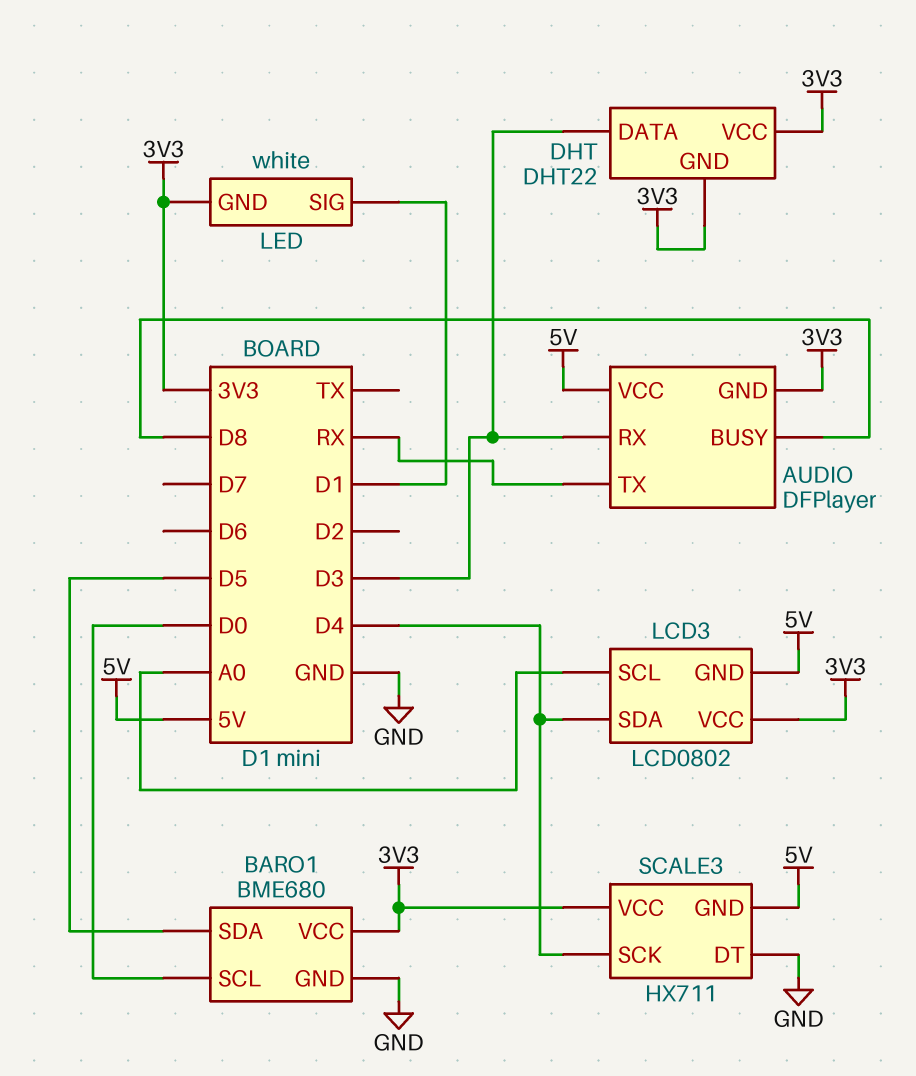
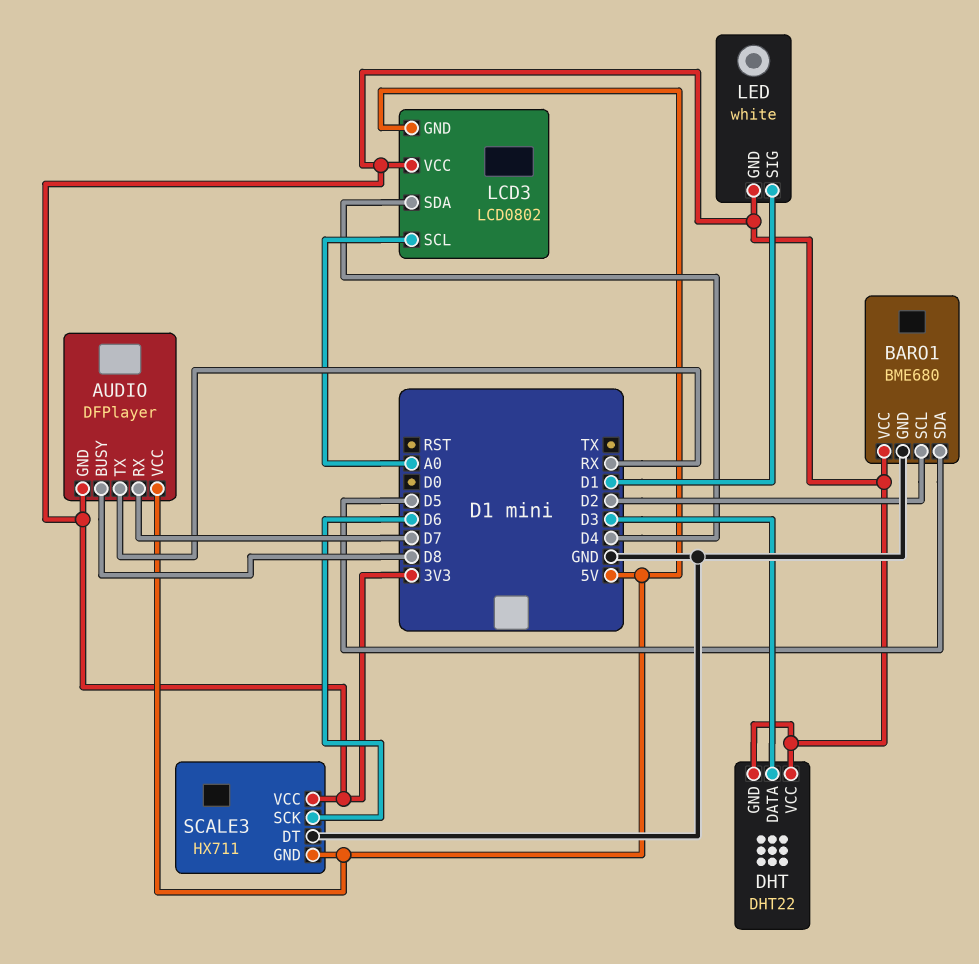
AUDIO pin RX: D3 -> D7
BARO1 pin SCL: D0 -> D2
SCALE3 pin SCK: D4 -> D6

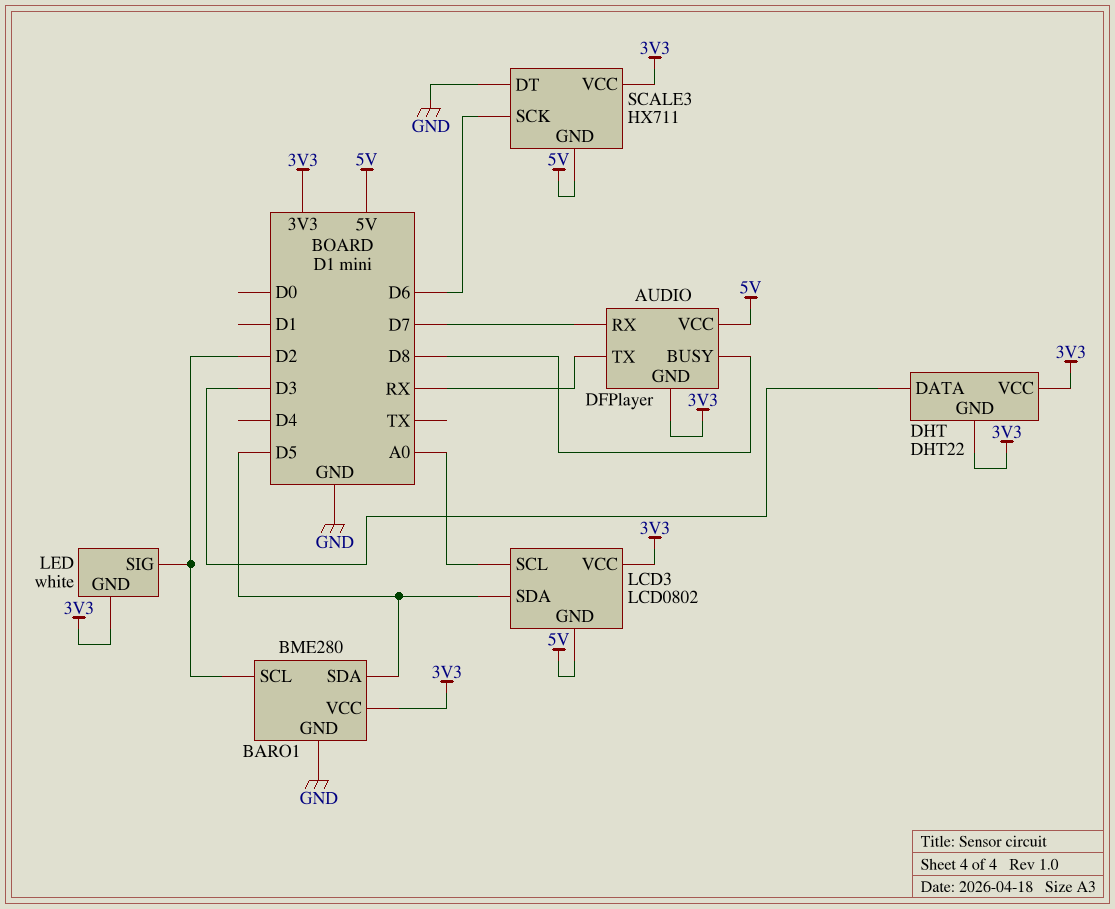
BARO1: BME680 -> BME280
LCD3 pin SDA: D4 -> D5
LED pin SIG: D1 -> D2

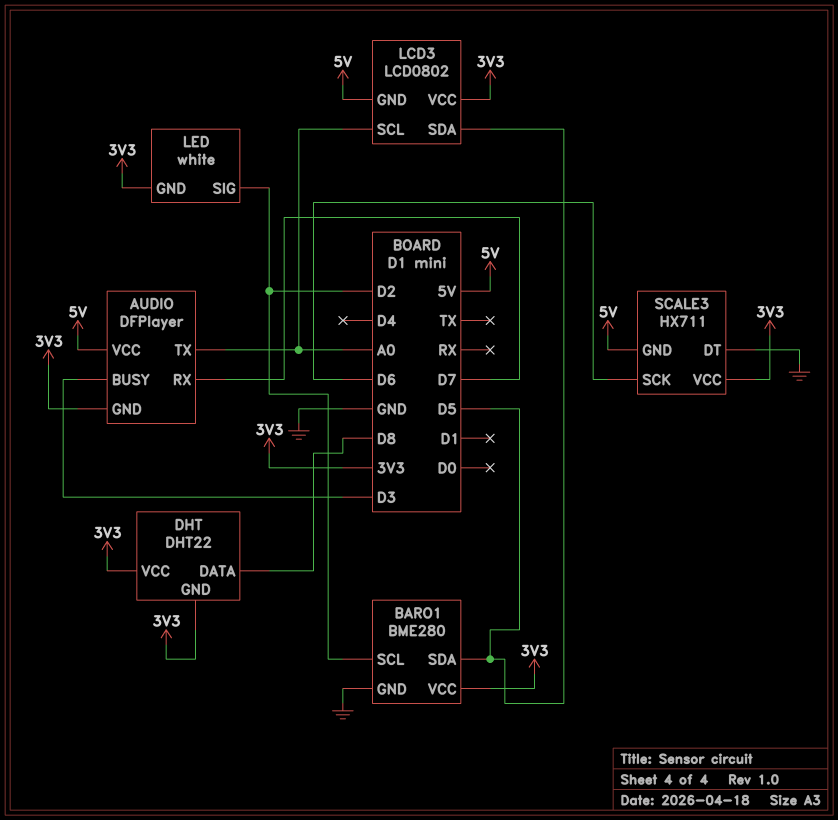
AUDIO pin BUSY: D8 -> D3
AUDIO pin TX: RX -> A0
DHT pin DATA: D3 -> D8

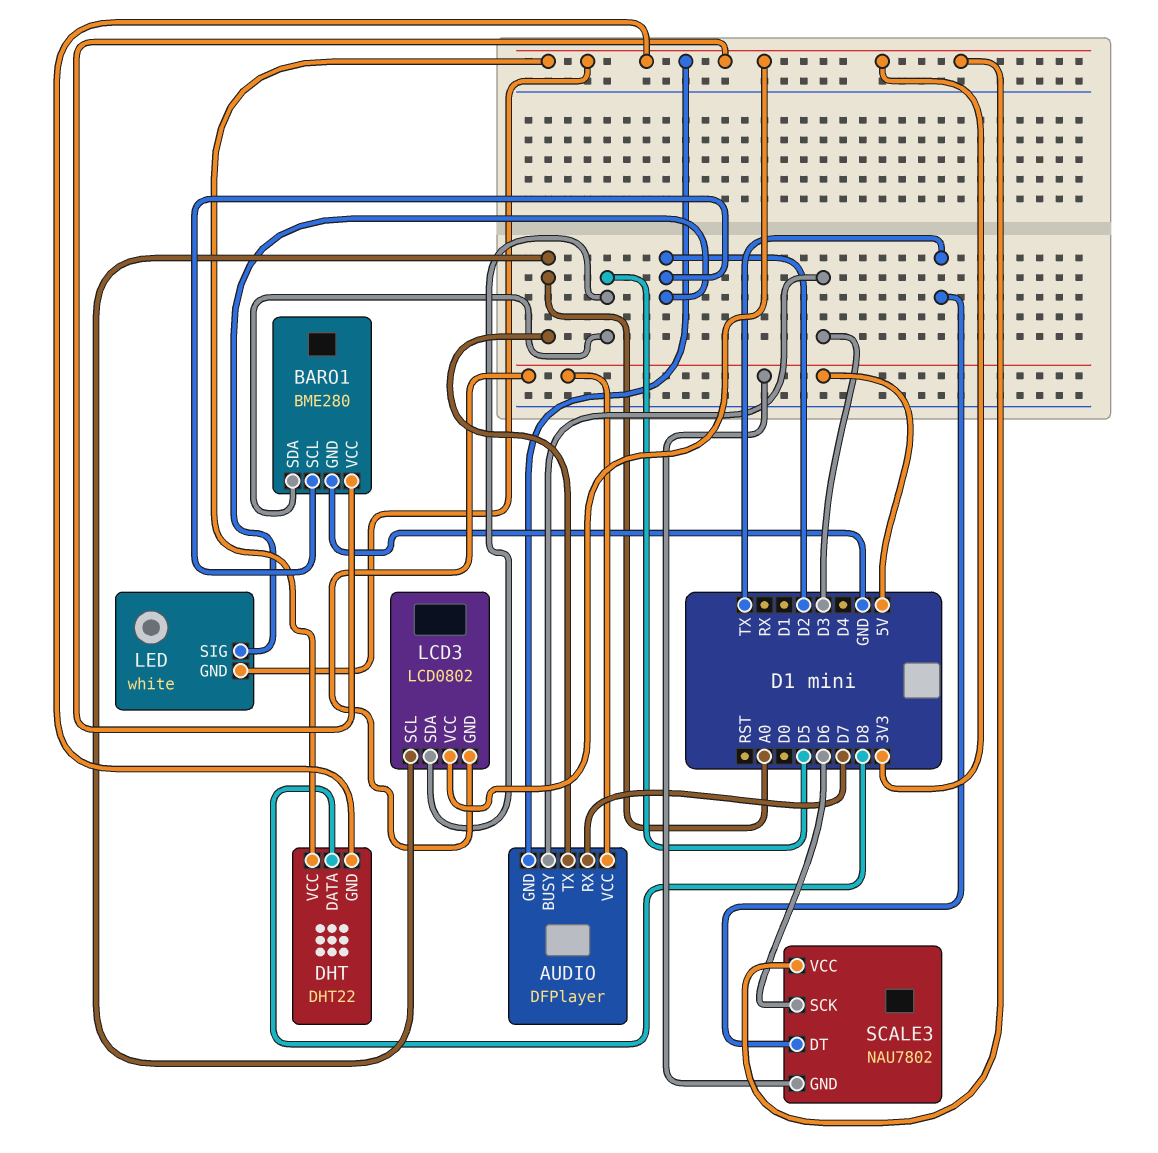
SCALE3: HX711 -> NAU7802
SCALE3 pin DT: GND -> TX

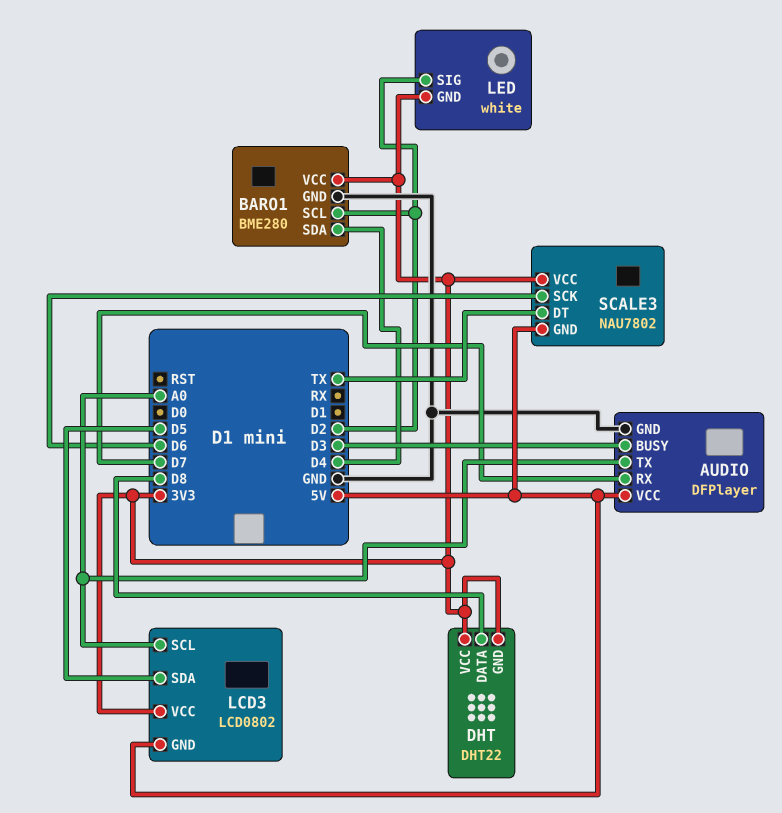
AUDIO pin GND: 3V3 -> GND
BARO1 pin SDA: D5 -> D4

